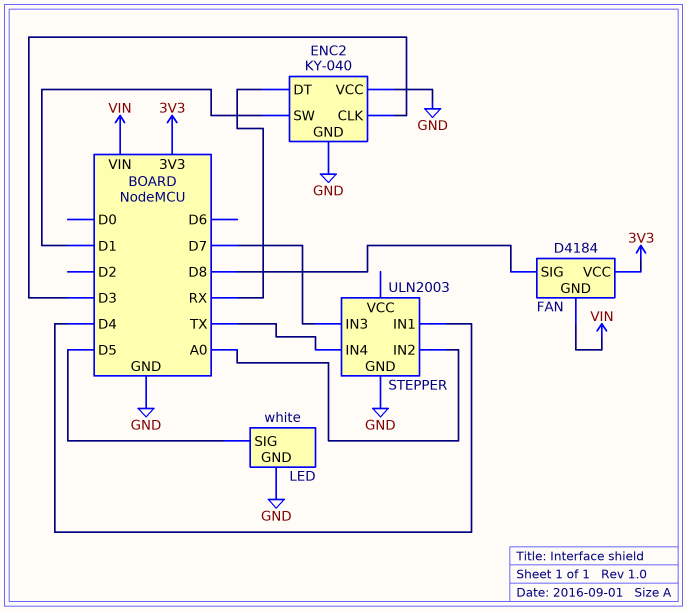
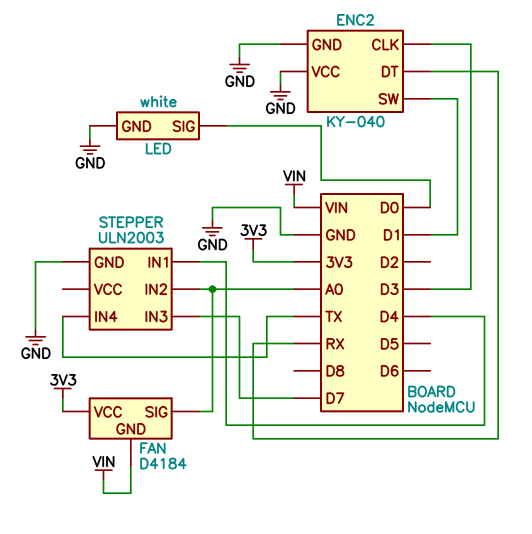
FAN pin SIG: D8 -> A0
LED pin SIG: D5 -> D0

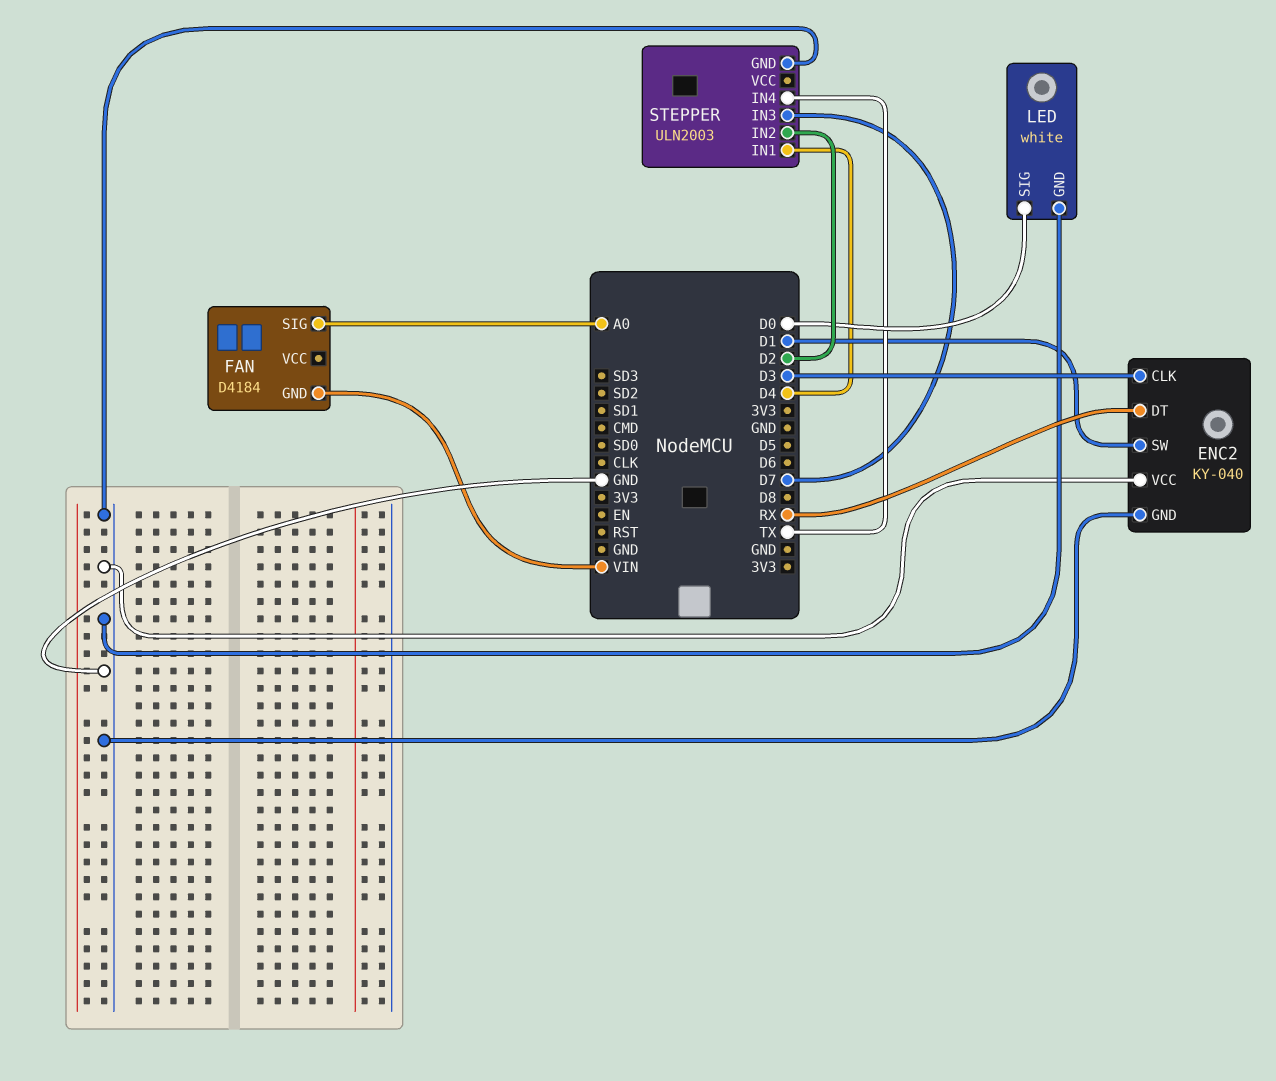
FAN pin VCC: 3V3 -> none
STEPPER pin IN2: A0 -> D2

